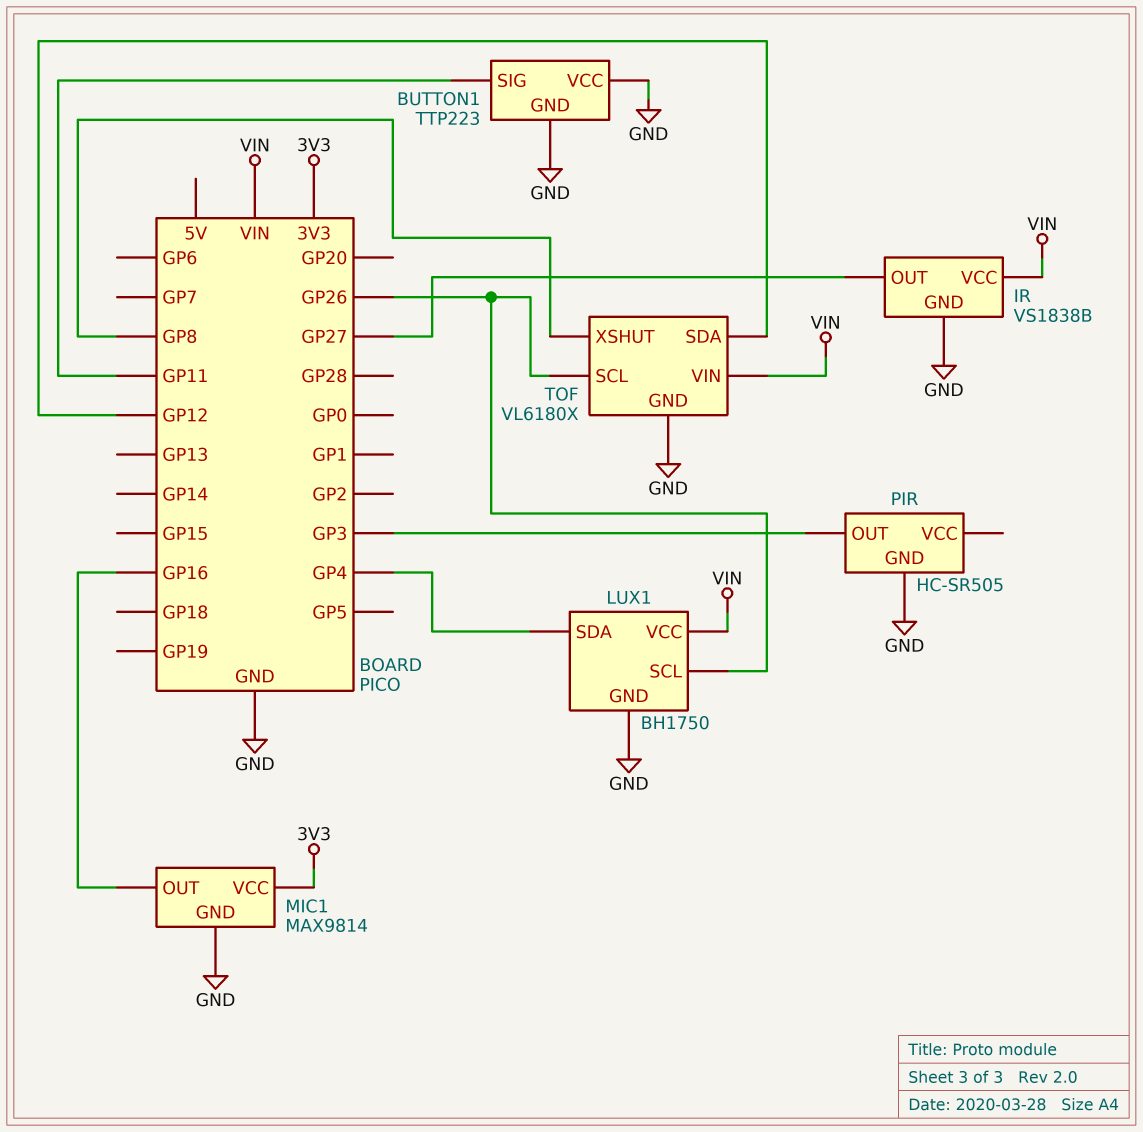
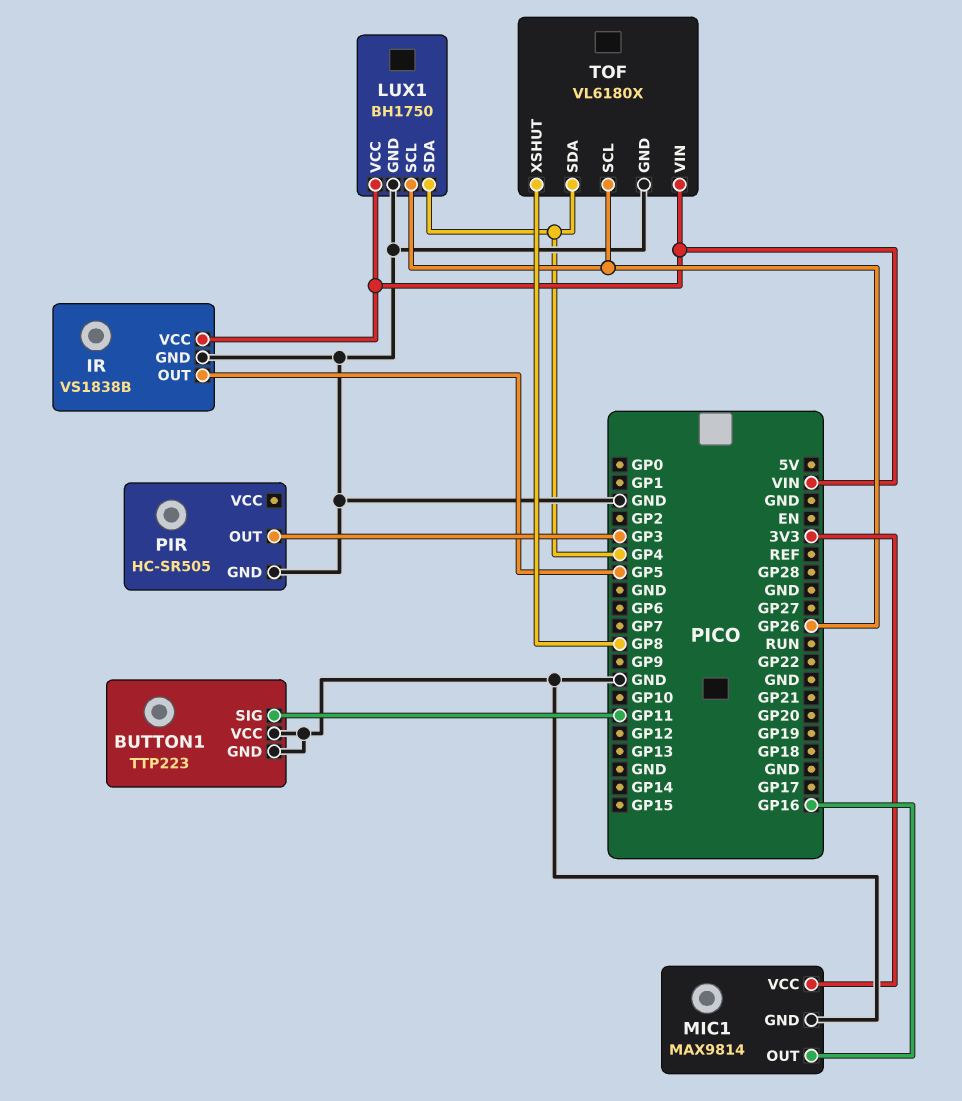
IR pin OUT: GP27 -> GP5
TOF pin SDA: GP12 -> GP4

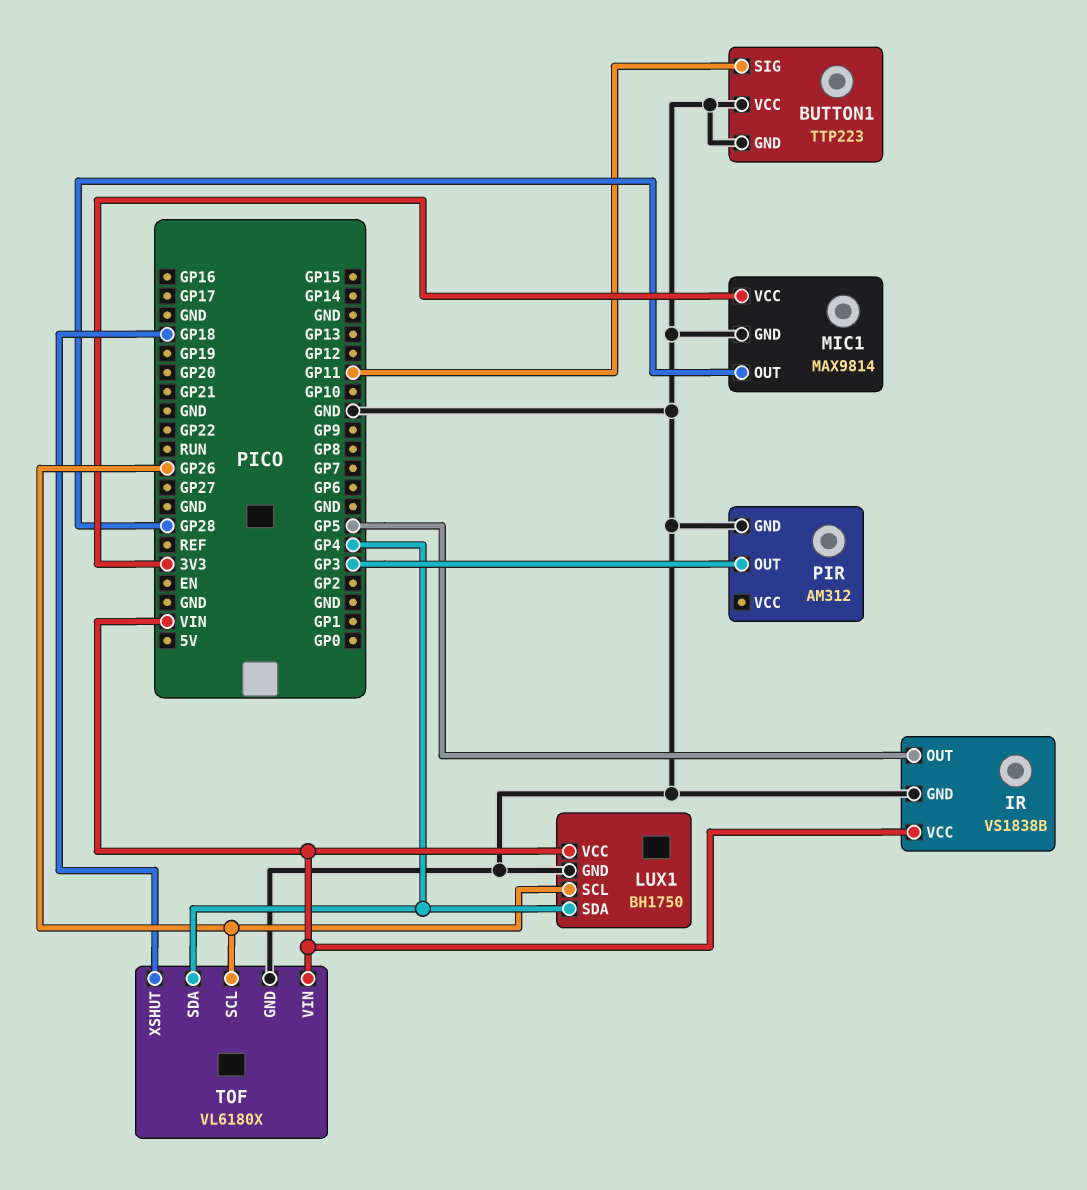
MIC1 pin OUT: GP16 -> GP28
PIR: HC-SR505 -> AM312
TOF pin XSHUT: GP8 -> GP18

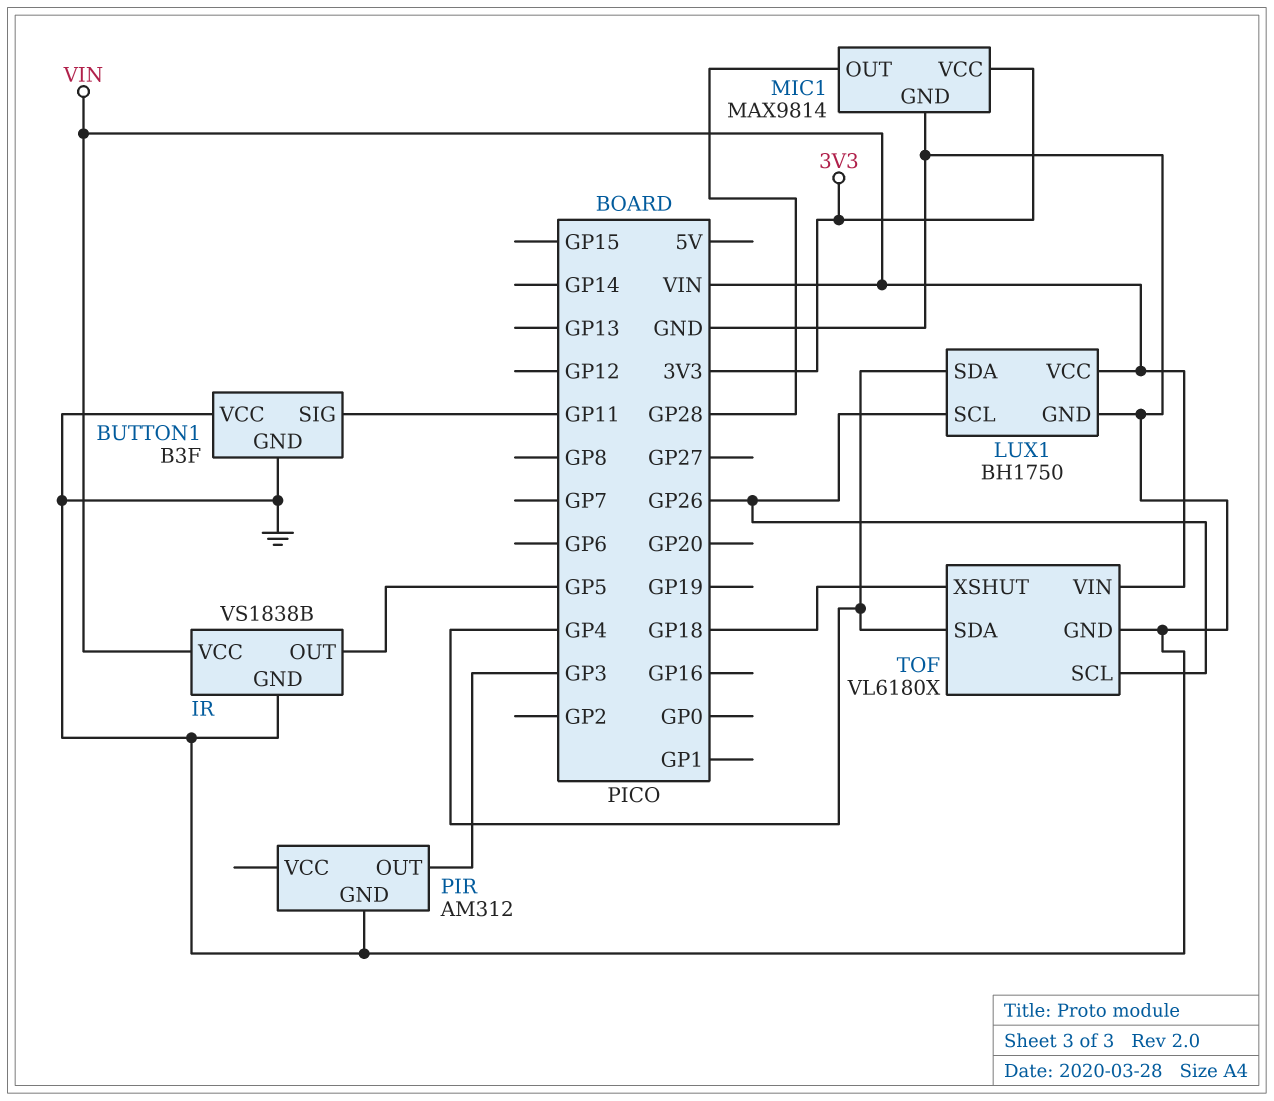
BUTTON1: TTP223 -> B3F

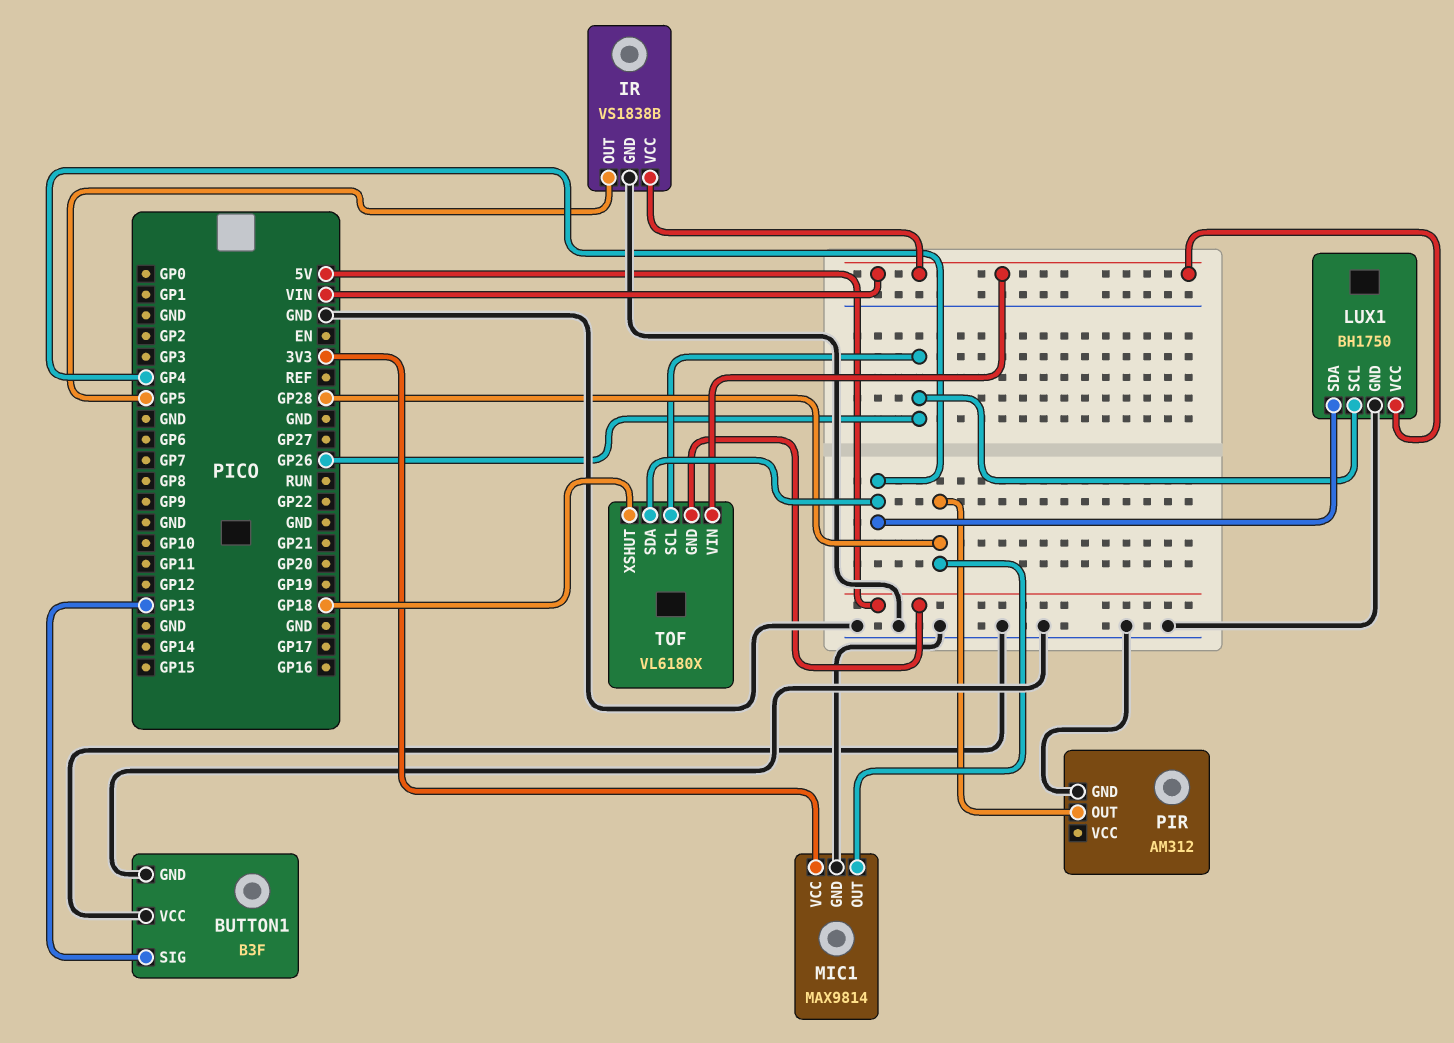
BUTTON1 pin SIG: GP11 -> GP13
PIR pin OUT: GP3 -> GP28
TOF pin GND: GND -> 5V

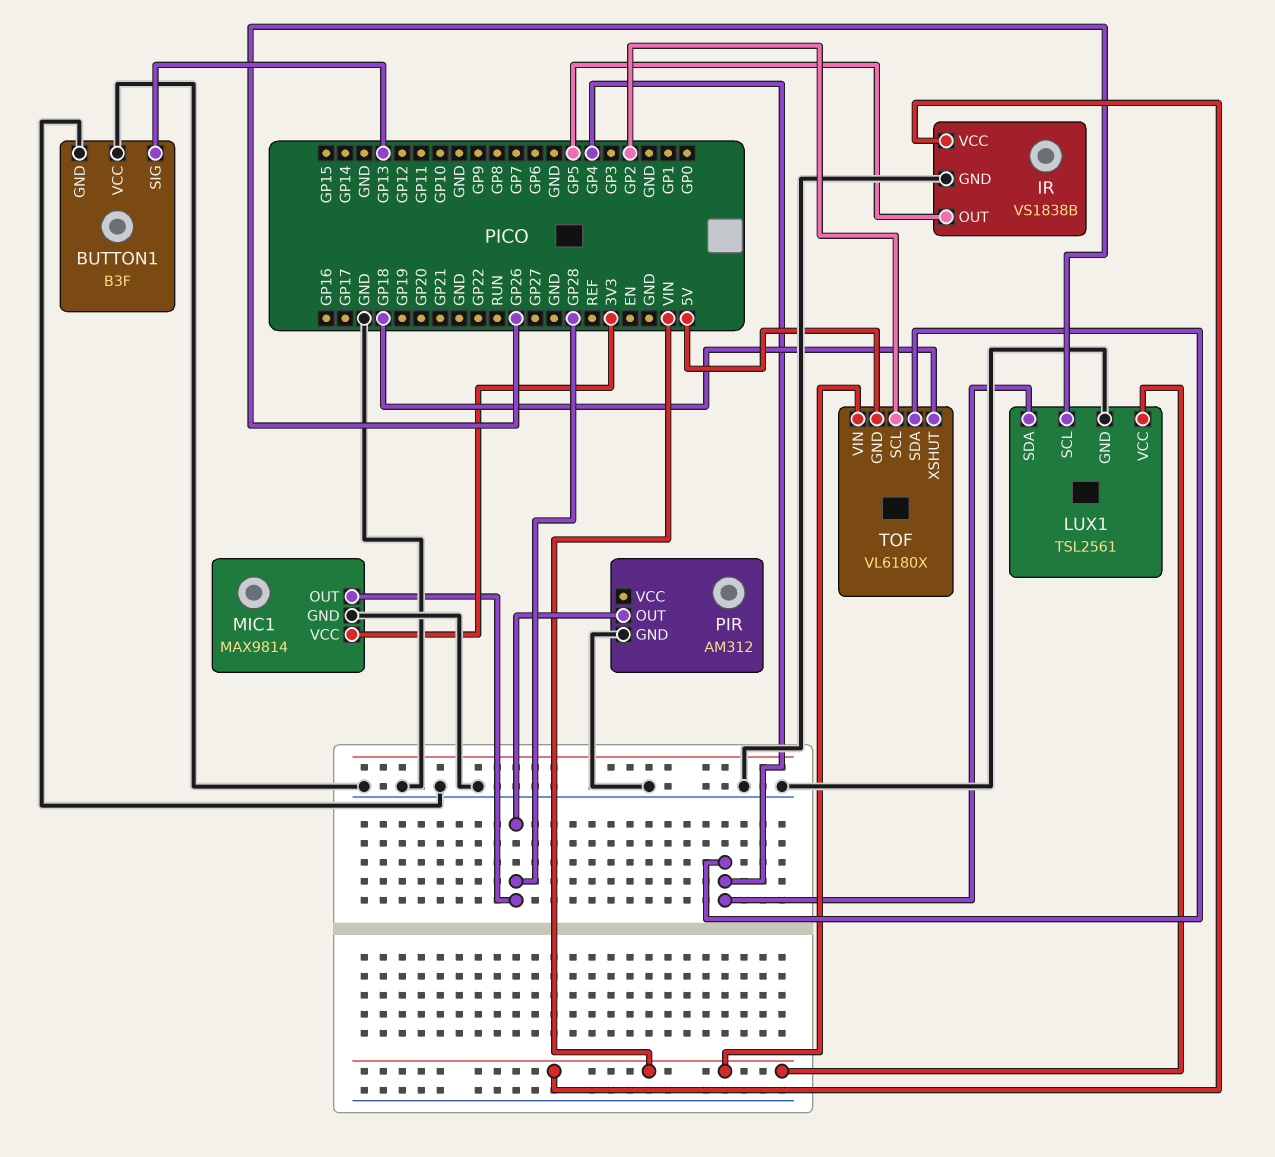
LUX1: BH1750 -> TSL2561
TOF pin SCL: GP26 -> GP2

